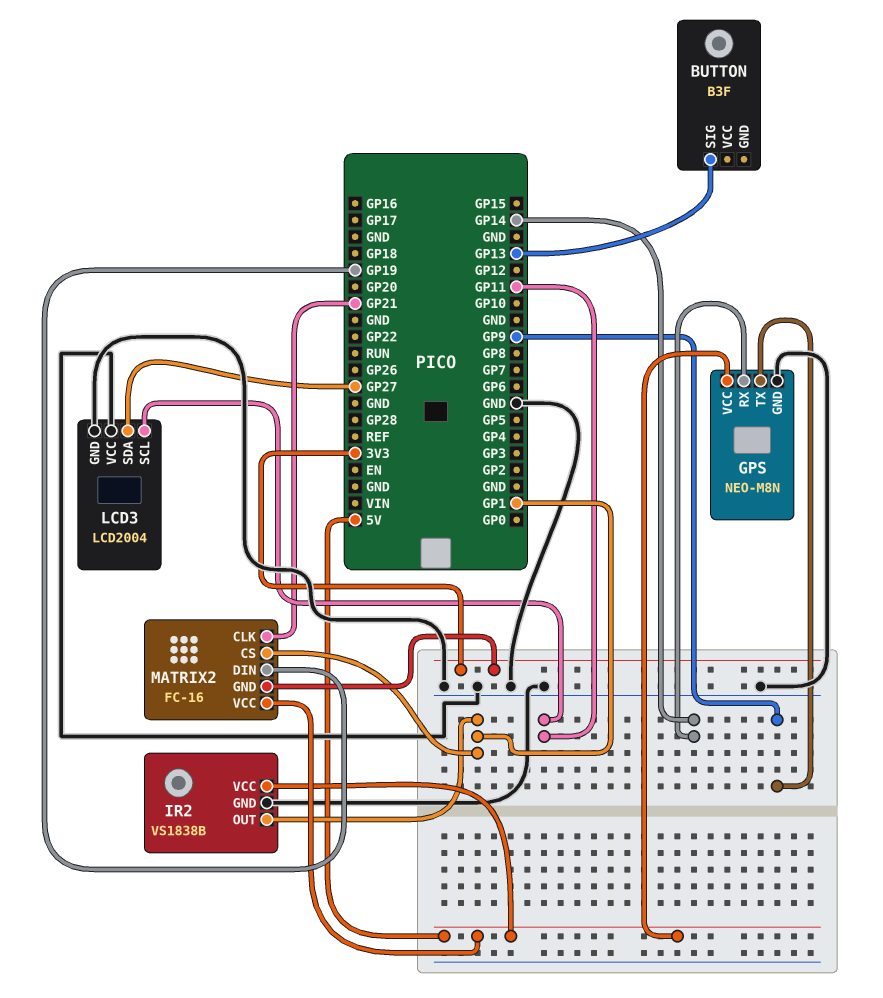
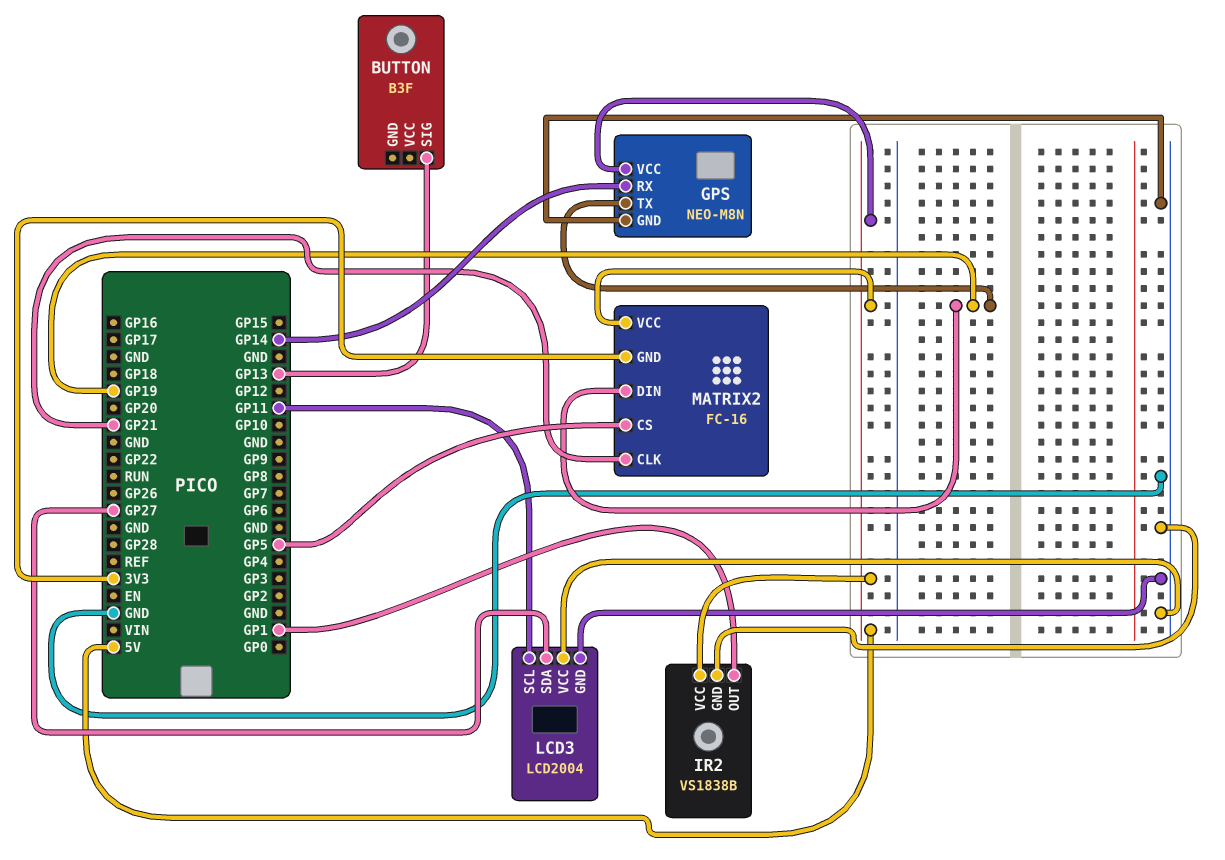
GPS pin TX: GP9 -> GP19
MATRIX2 pin CS: GP1 -> GP5

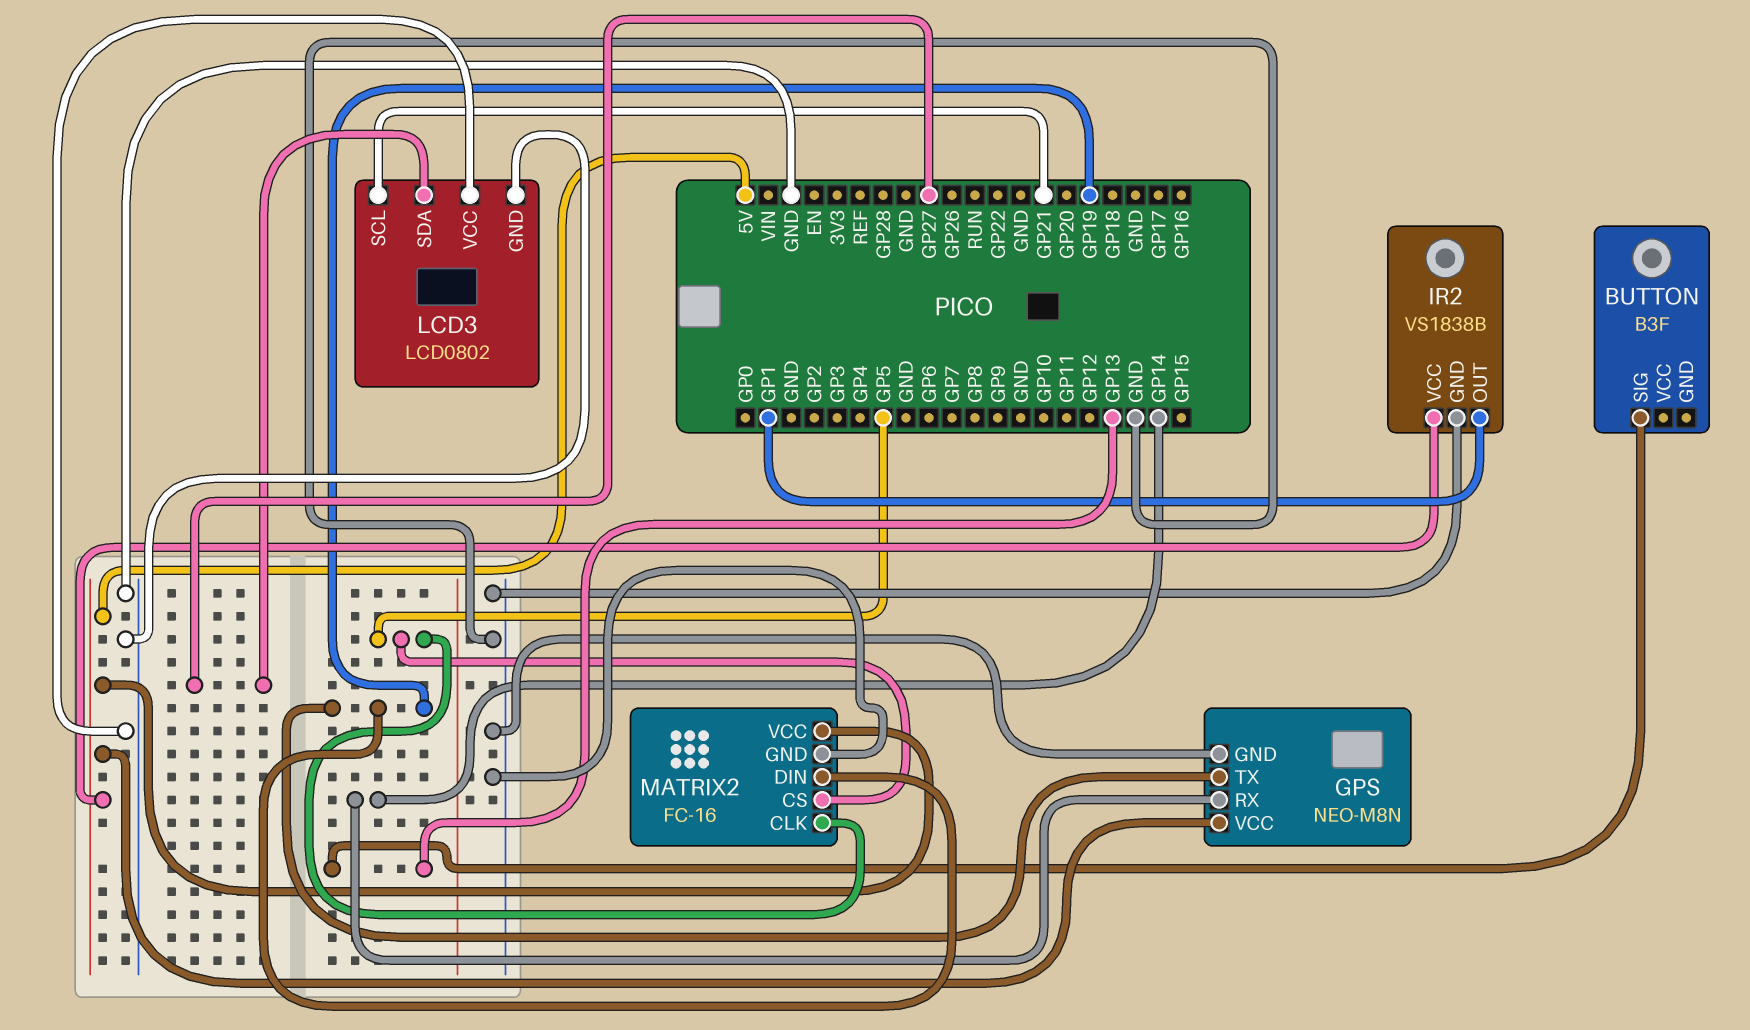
LCD3: LCD2004 -> LCD0802
LCD3 pin SCL: GP11 -> GP21
MATRIX2 pin CLK: GP21 -> GP5
MATRIX2 pin GND: 3V3 -> GND

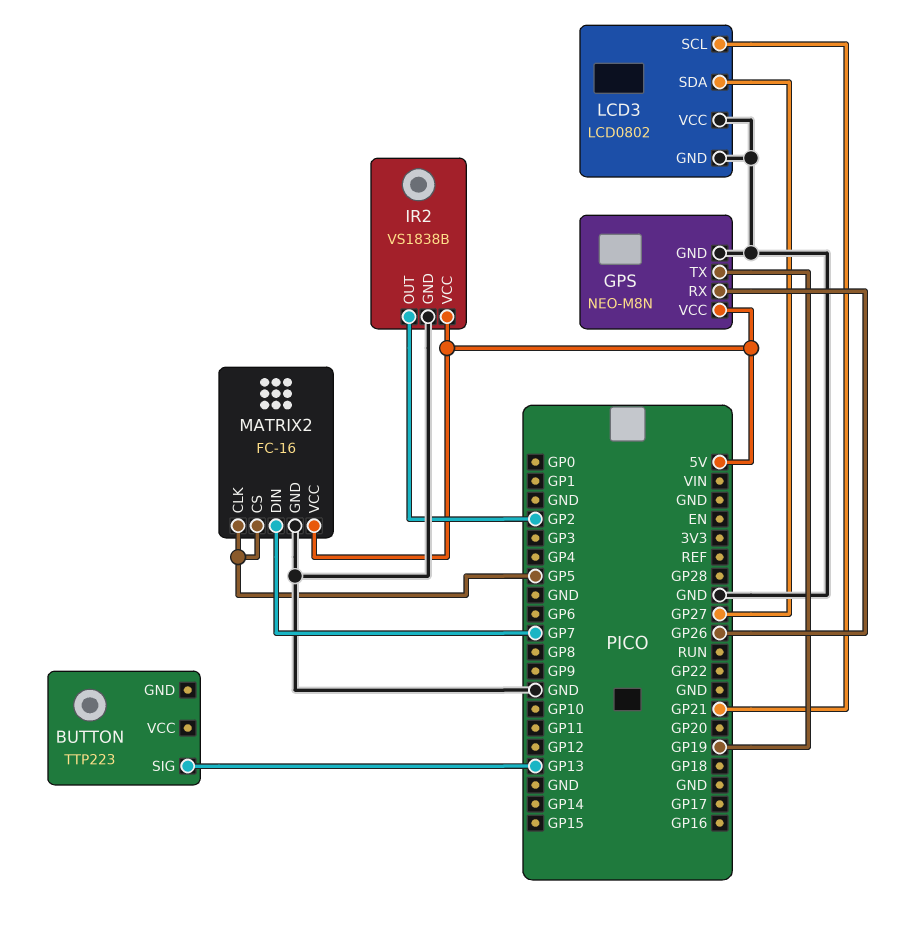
BUTTON: B3F -> TTP223
GPS pin RX: GP14 -> GP26
IR2 pin OUT: GP1 -> GP2
MATRIX2 pin DIN: GP19 -> GP7

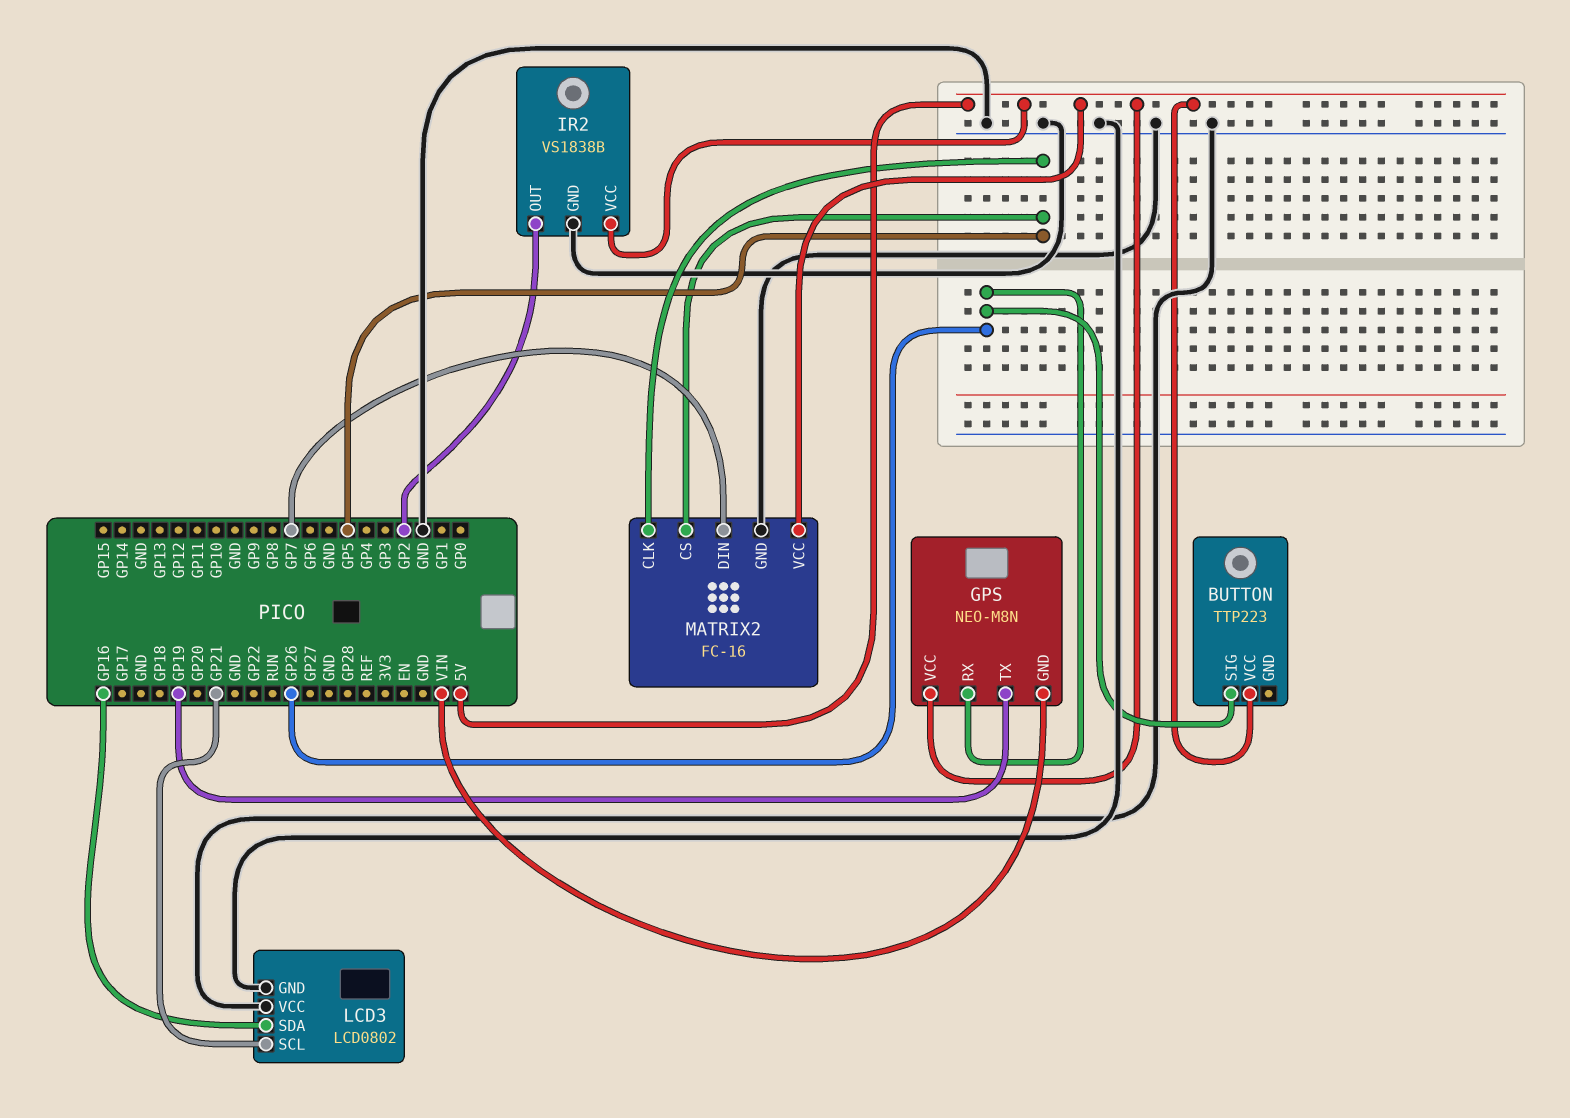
BUTTON pin SIG: GP13 -> GP26
BUTTON pin VCC: none -> 5V
GPS pin GND: GND -> VIN
LCD3 pin SDA: GP27 -> GP16

